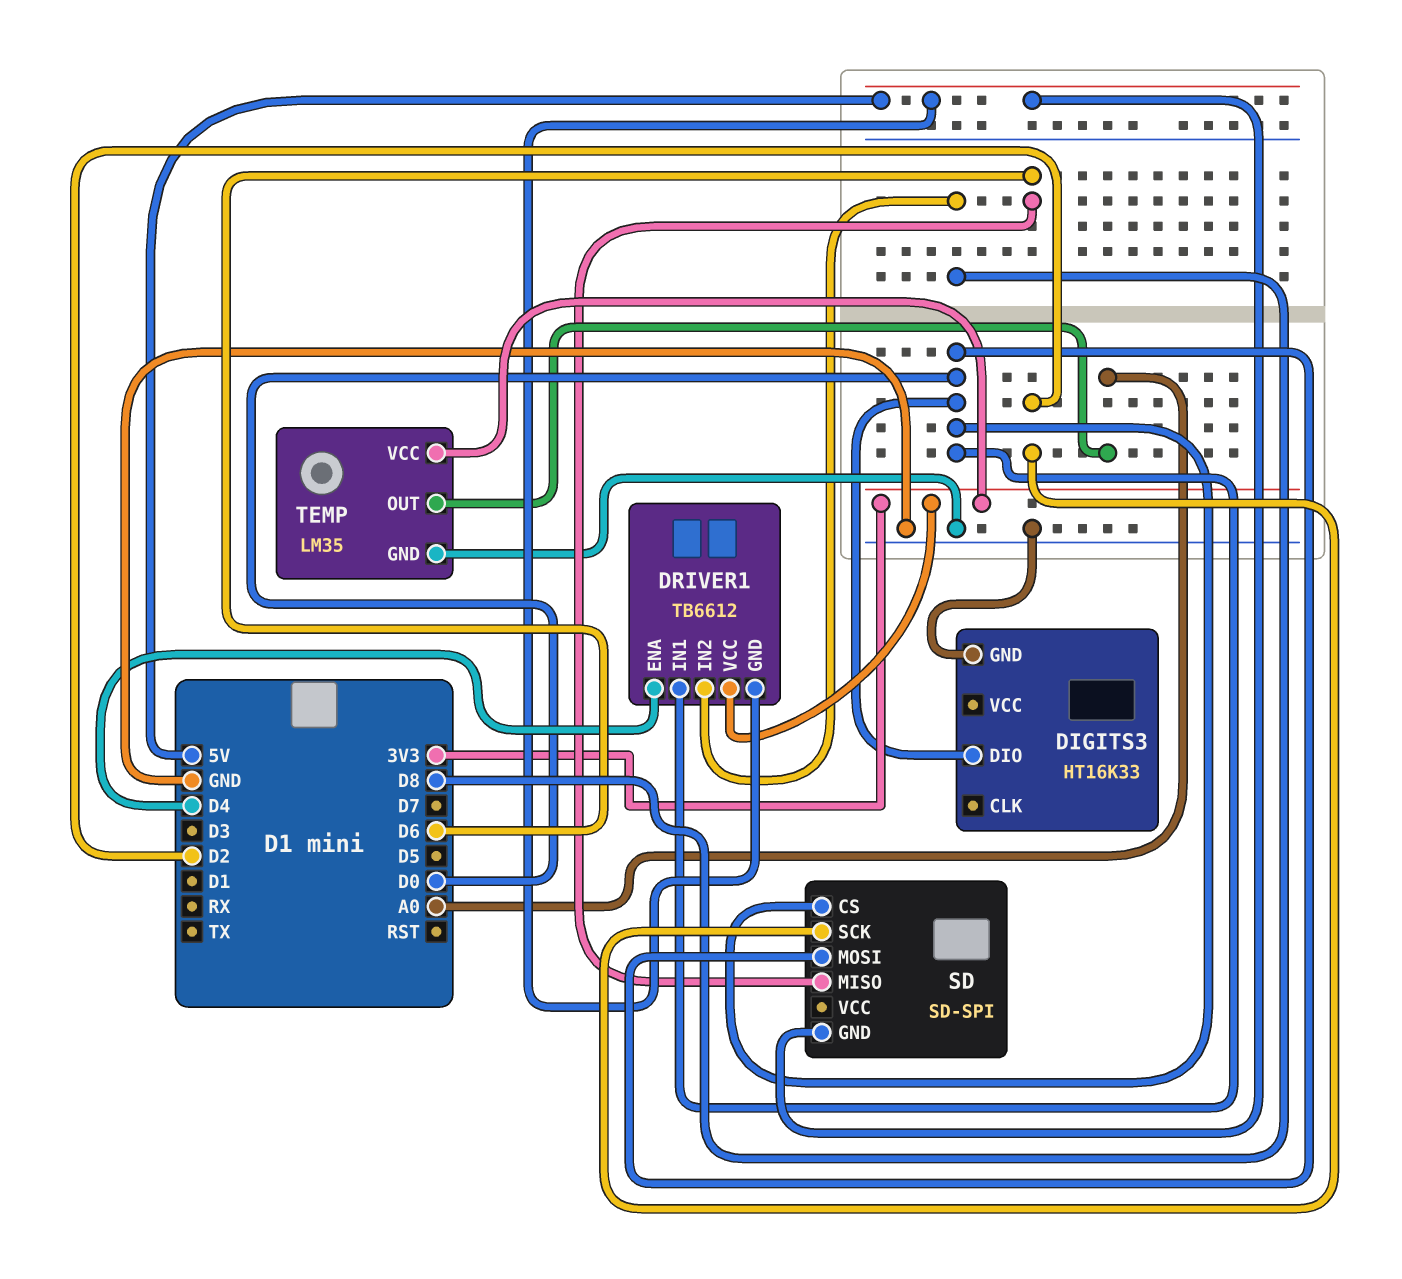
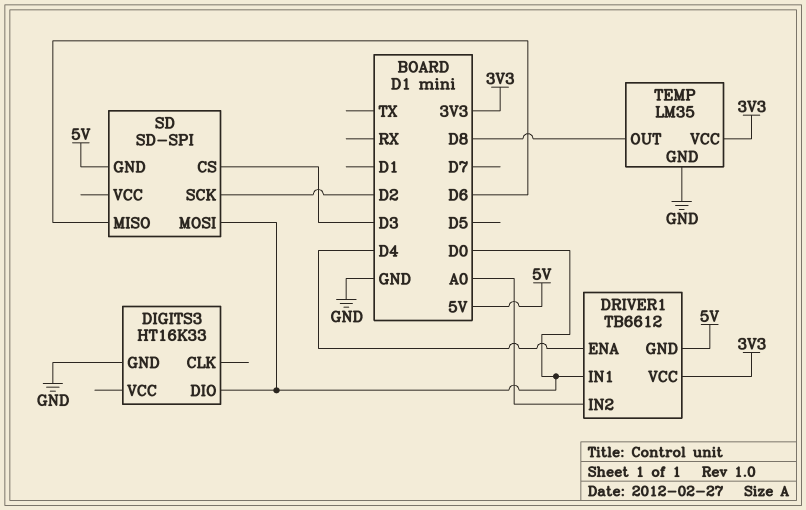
DRIVER1 pin IN2: D8 -> A0
SD pin CS: D0 -> D3
TEMP pin OUT: A0 -> D8

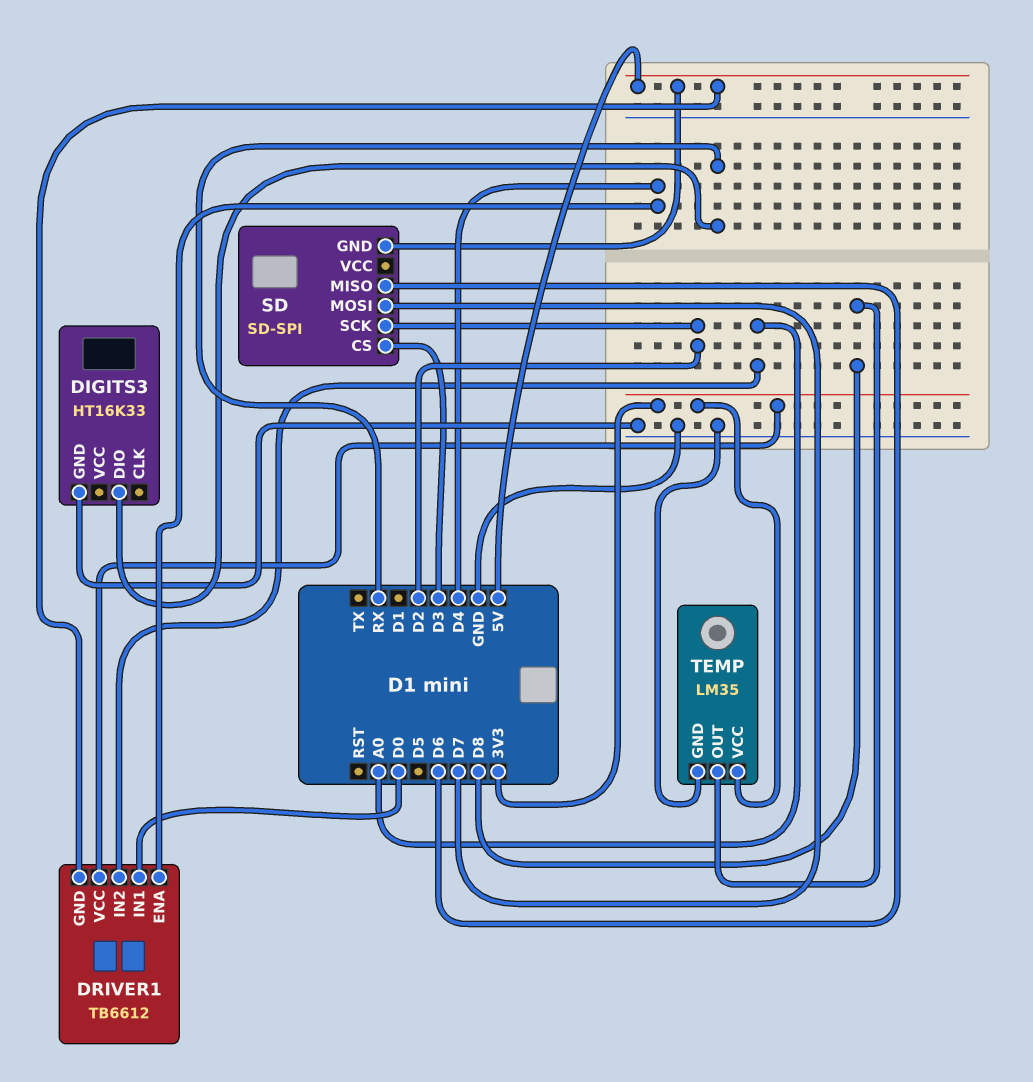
DIGITS3 pin DIO: D0 -> RX
SD pin MOSI: D0 -> D7

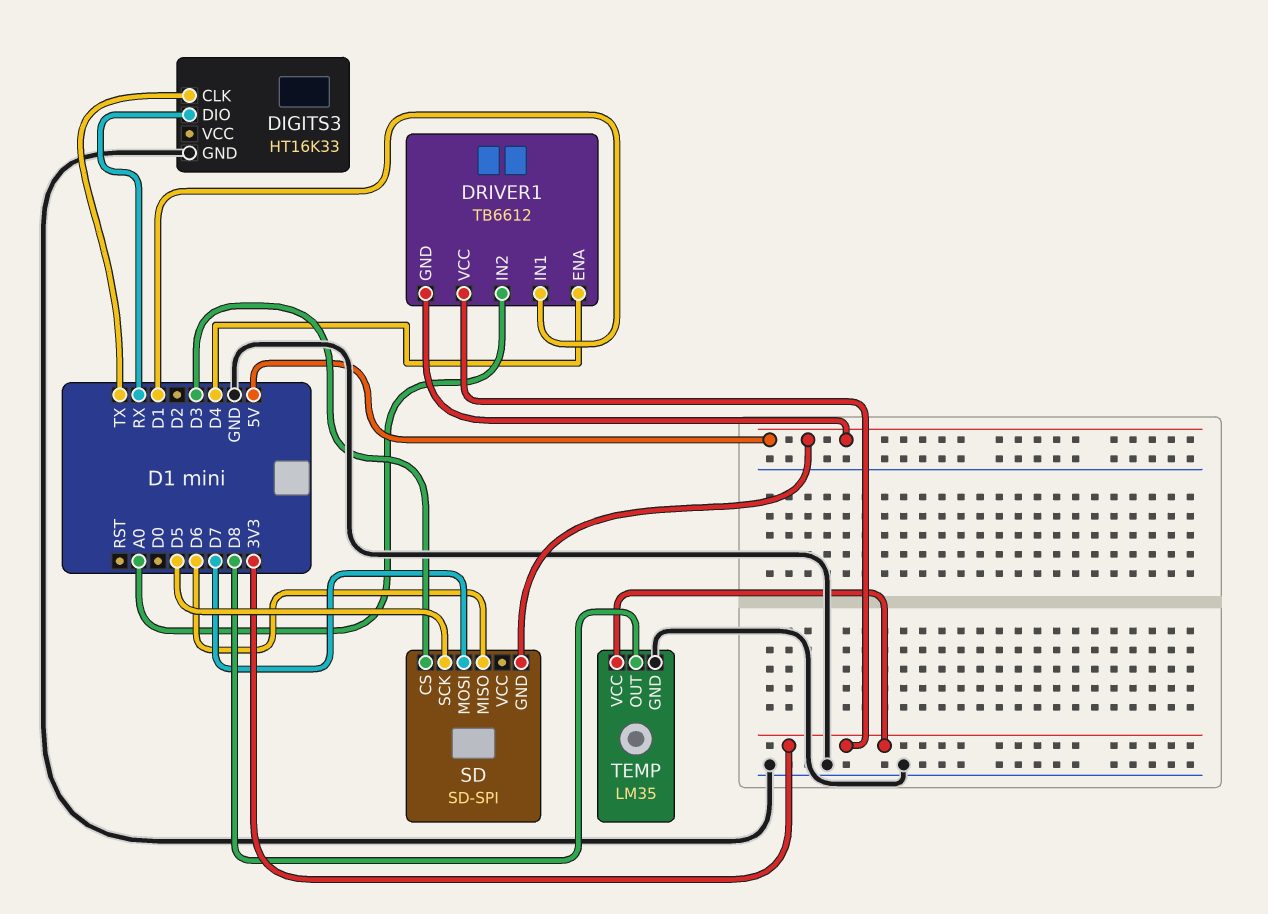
DIGITS3 pin CLK: none -> TX
DRIVER1 pin IN1: D0 -> D1
SD pin SCK: D2 -> D5

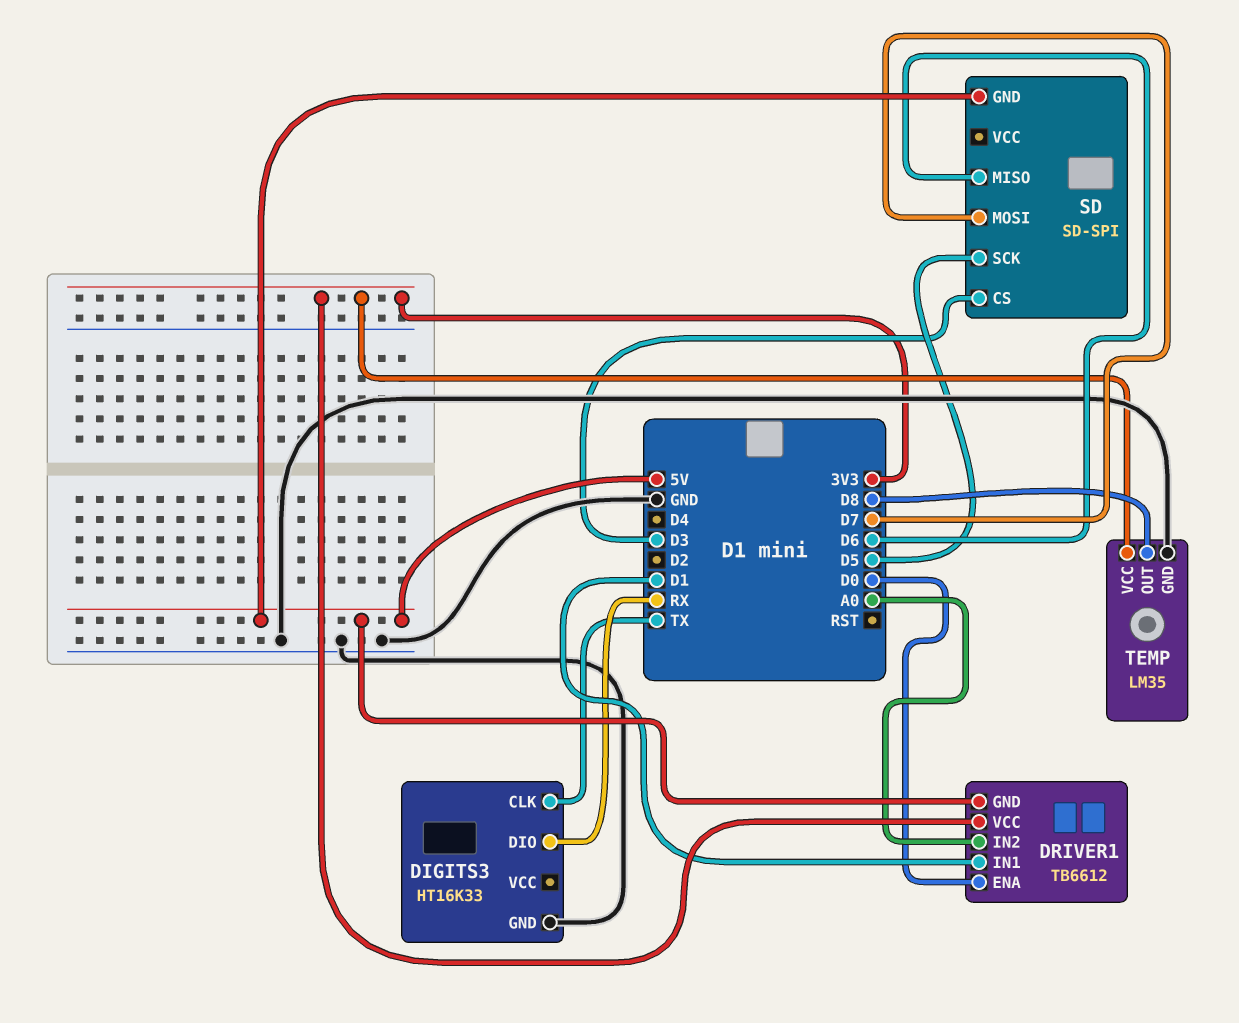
DRIVER1 pin ENA: D4 -> D0

